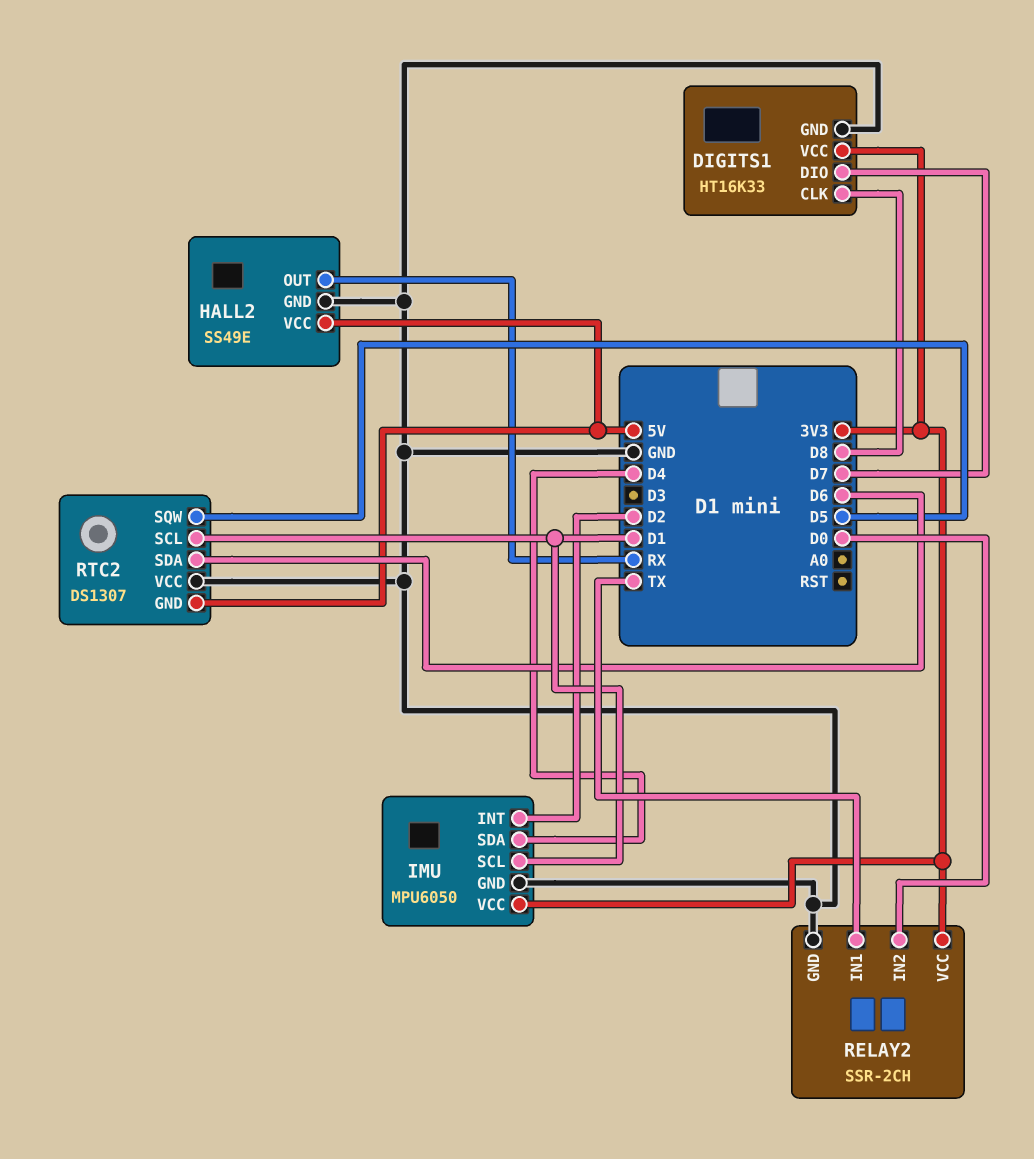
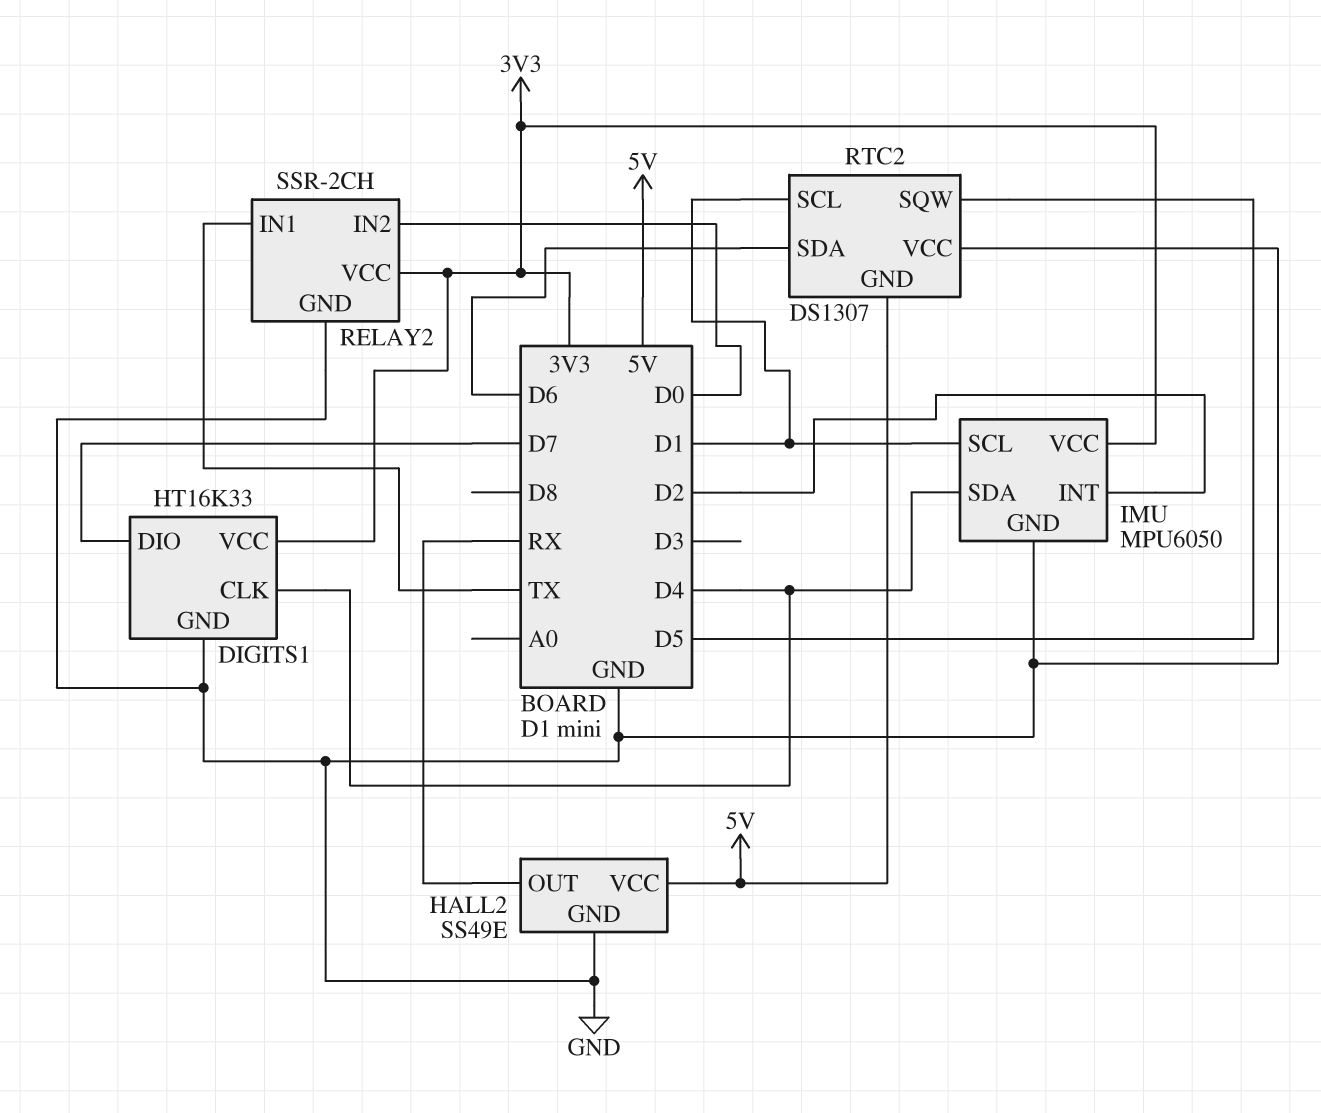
DIGITS1 pin CLK: D8 -> D4

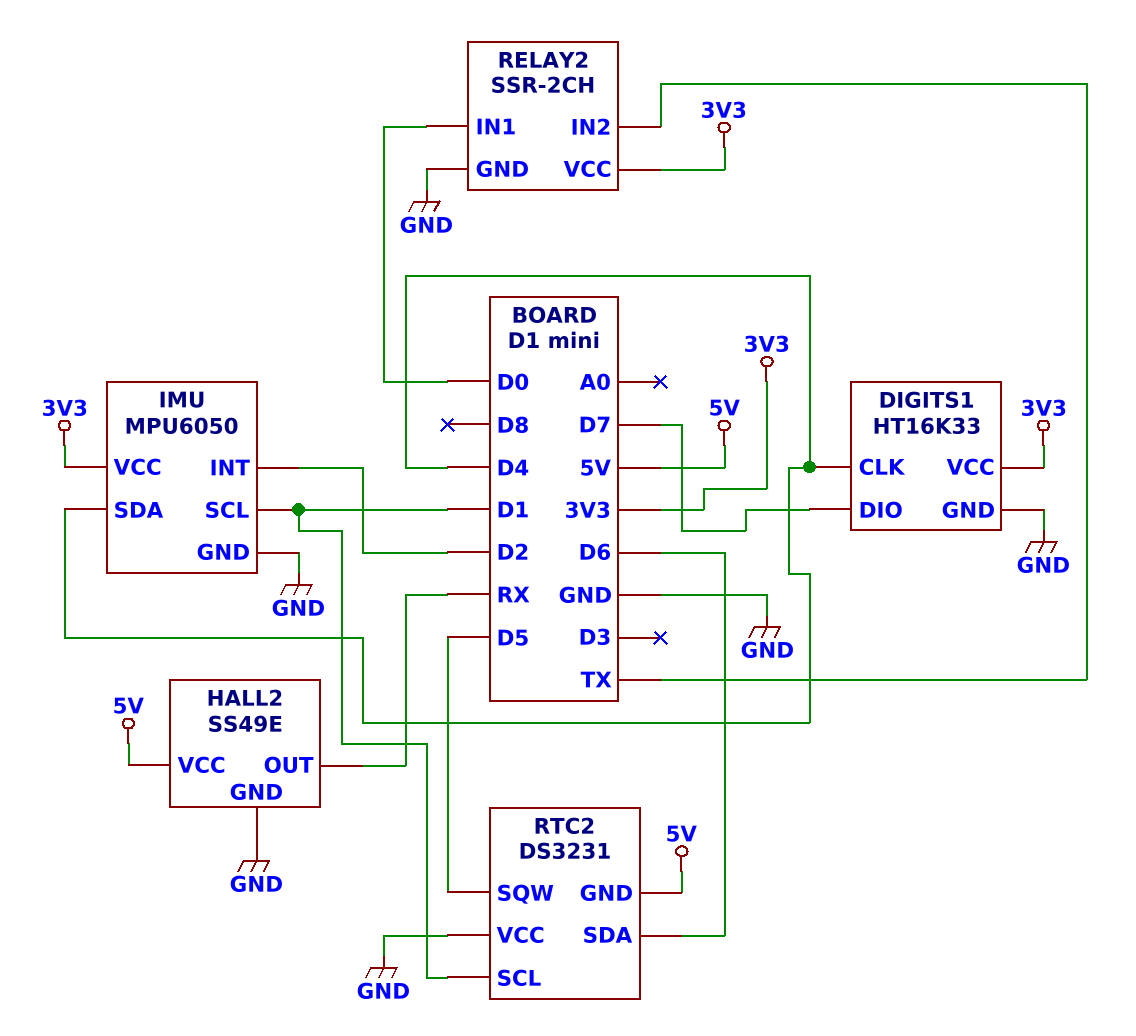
RELAY2 pin IN1: TX -> D0
RELAY2 pin IN2: D0 -> TX
RTC2: DS1307 -> DS3231

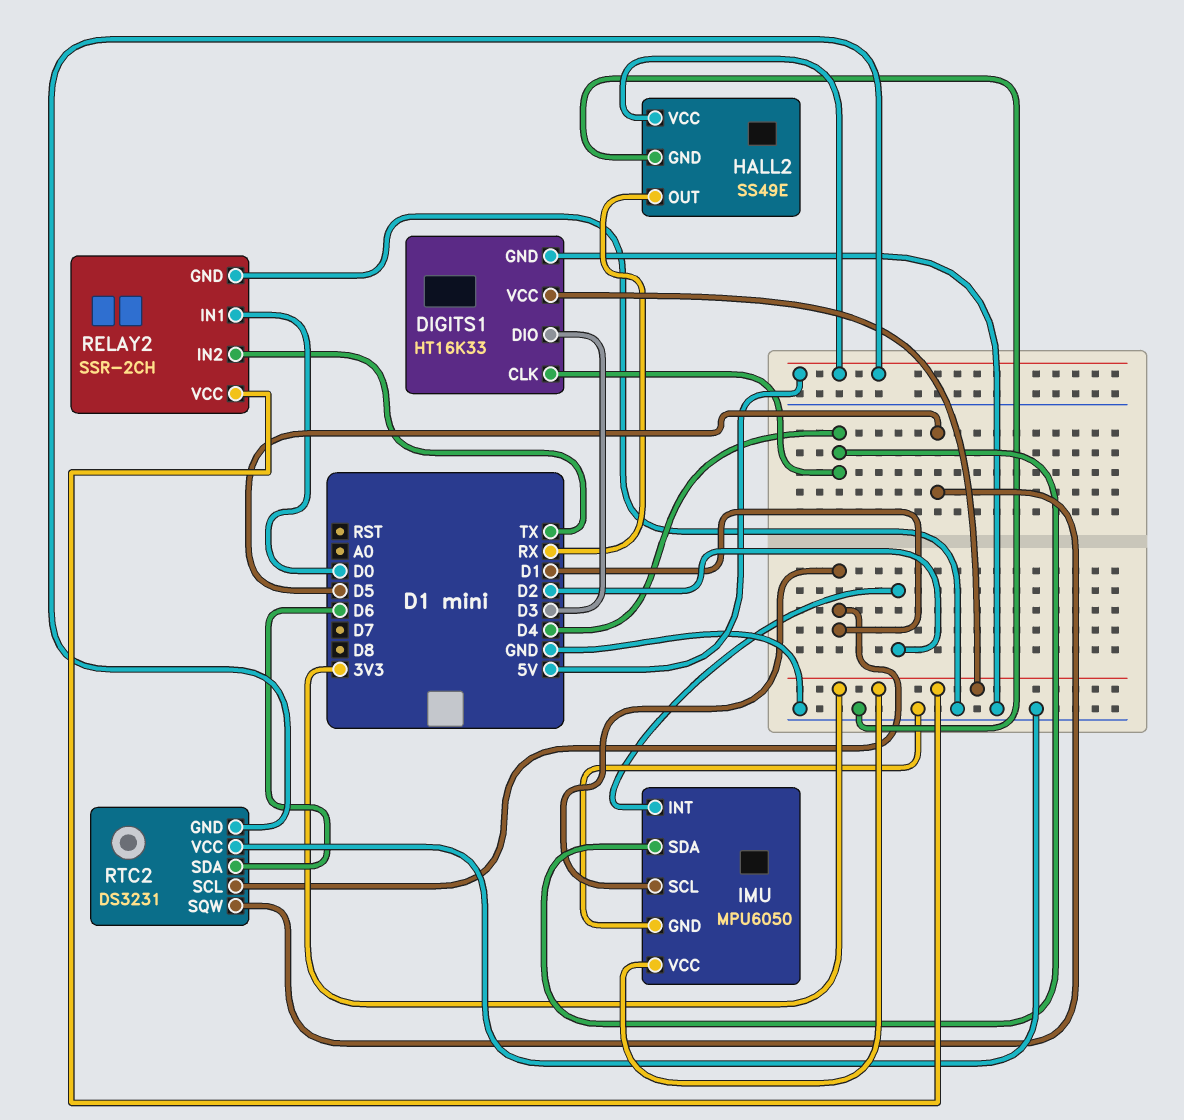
DIGITS1 pin DIO: D7 -> D3

